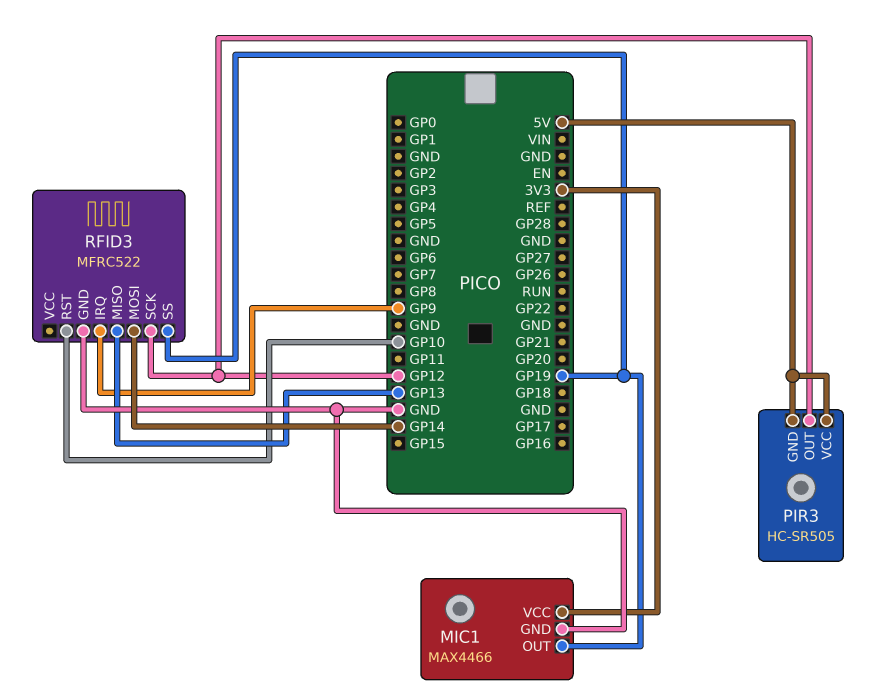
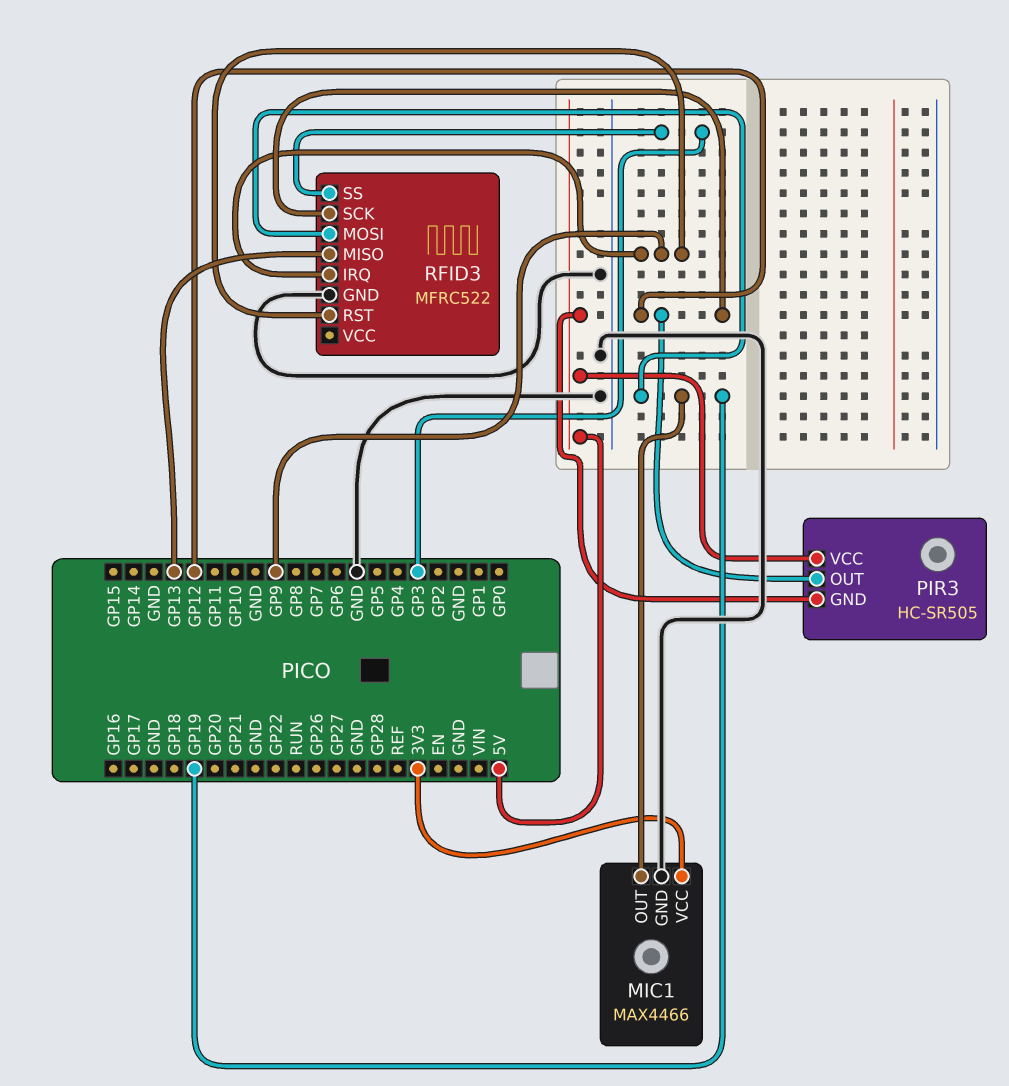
RFID3 pin MOSI: GP14 -> GP19
RFID3 pin RST: GP10 -> GP9
RFID3 pin SS: GP19 -> GP3

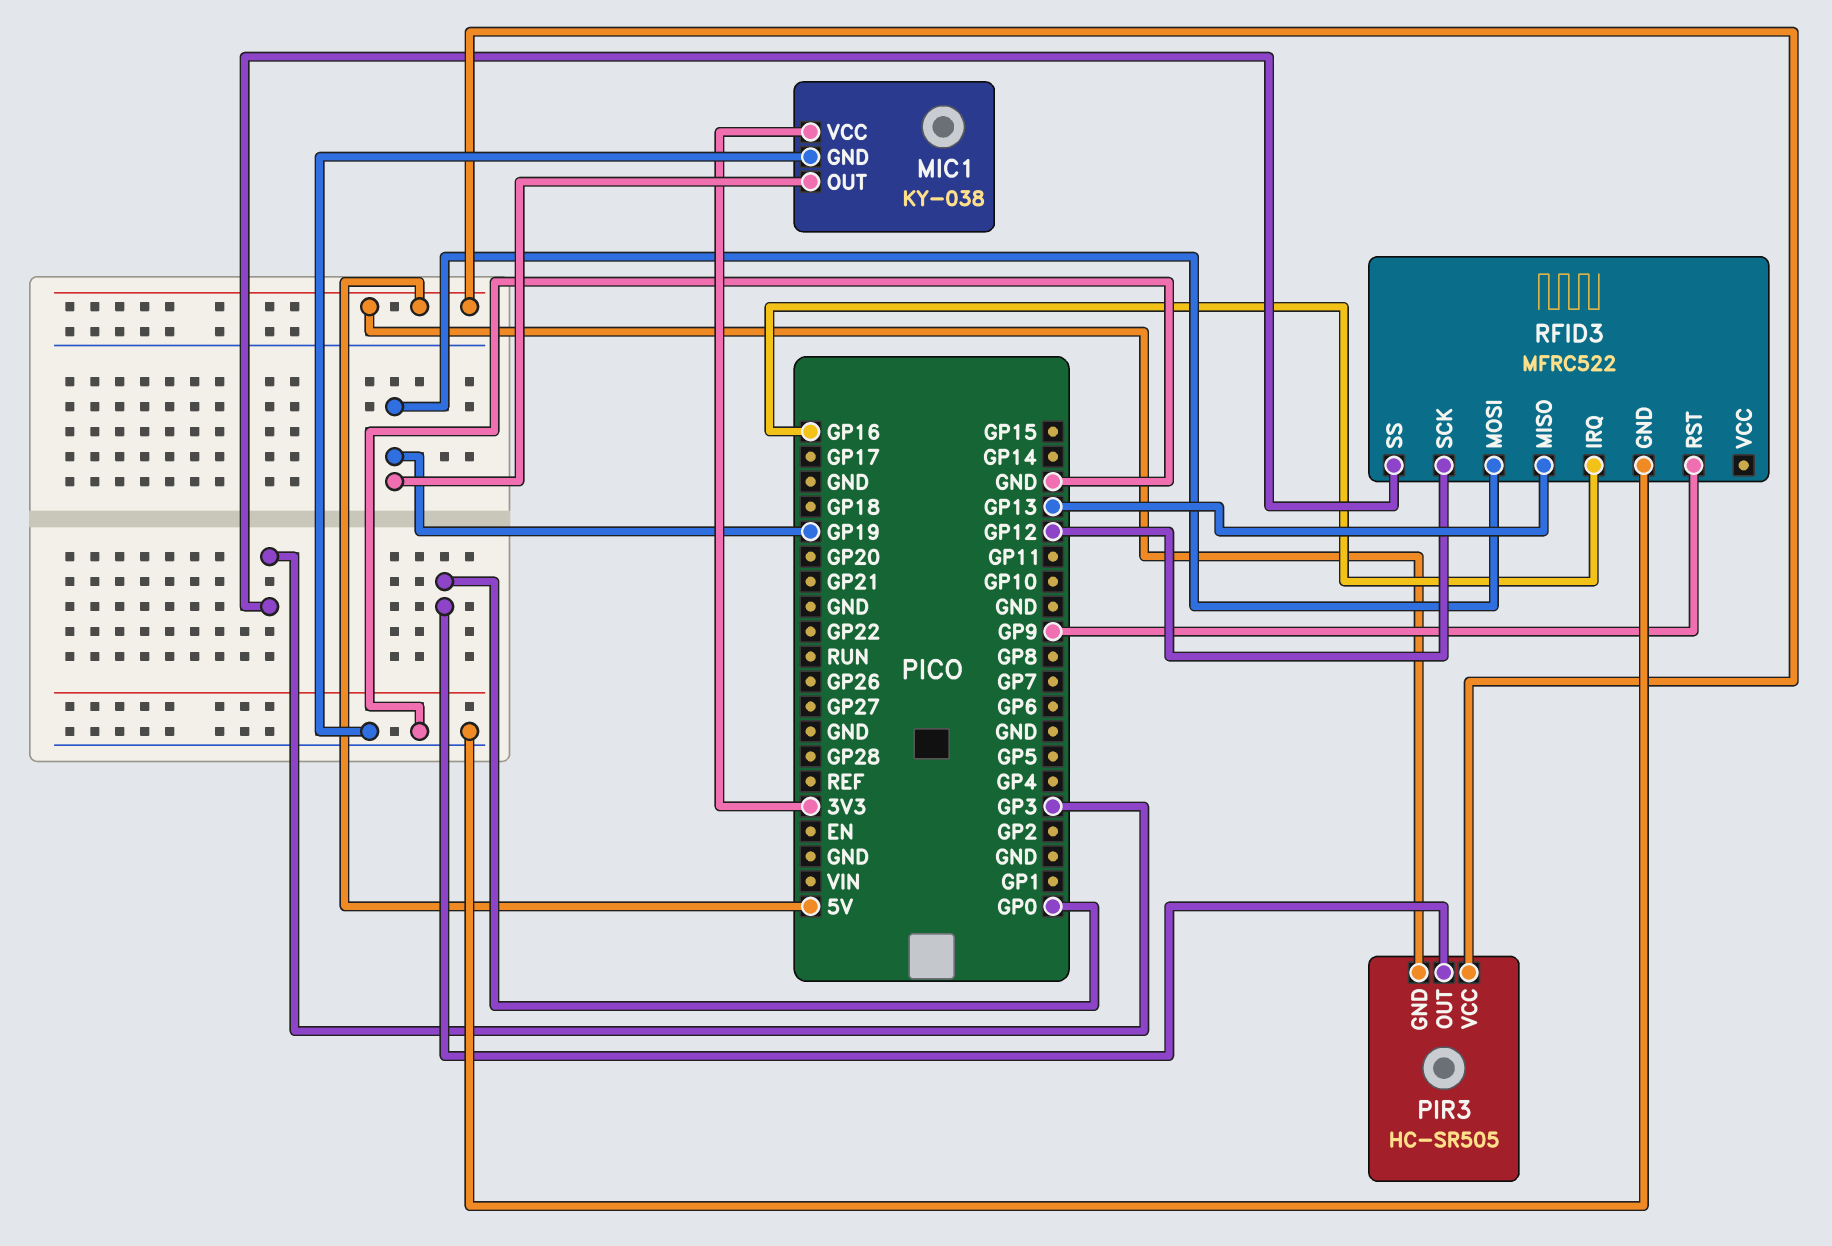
MIC1: MAX4466 -> KY-038
PIR3 pin OUT: GP12 -> GP0
RFID3 pin IRQ: GP9 -> GP16

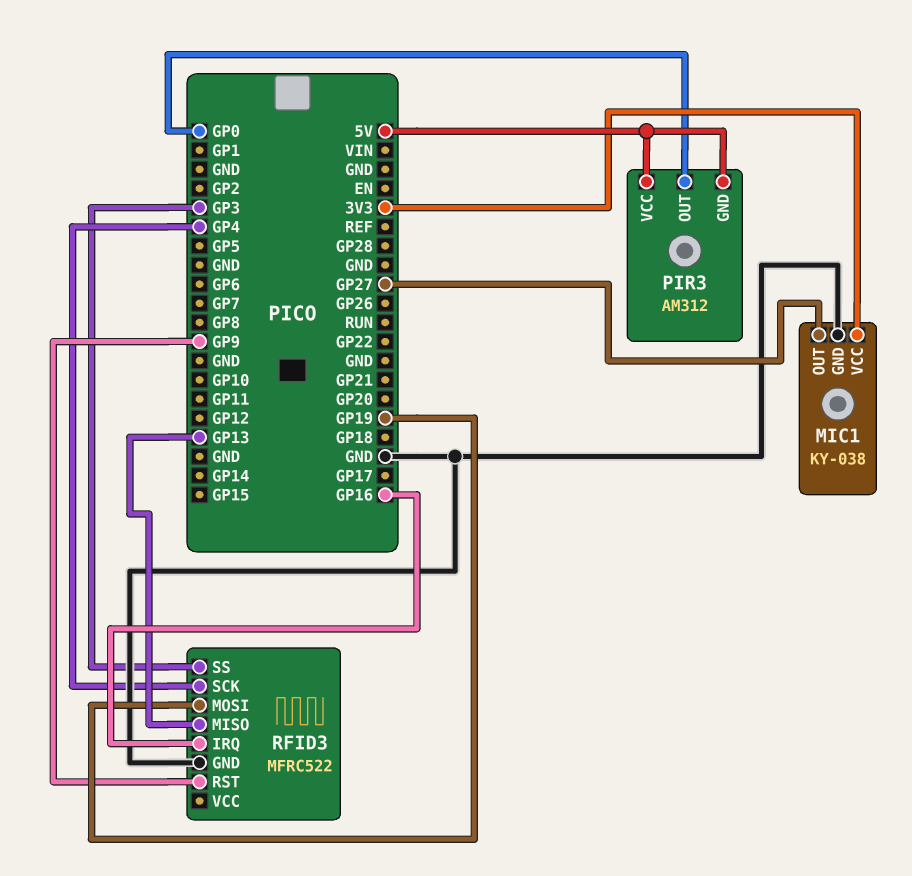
MIC1 pin OUT: GP19 -> GP27
PIR3: HC-SR505 -> AM312
RFID3 pin SCK: GP12 -> GP4

